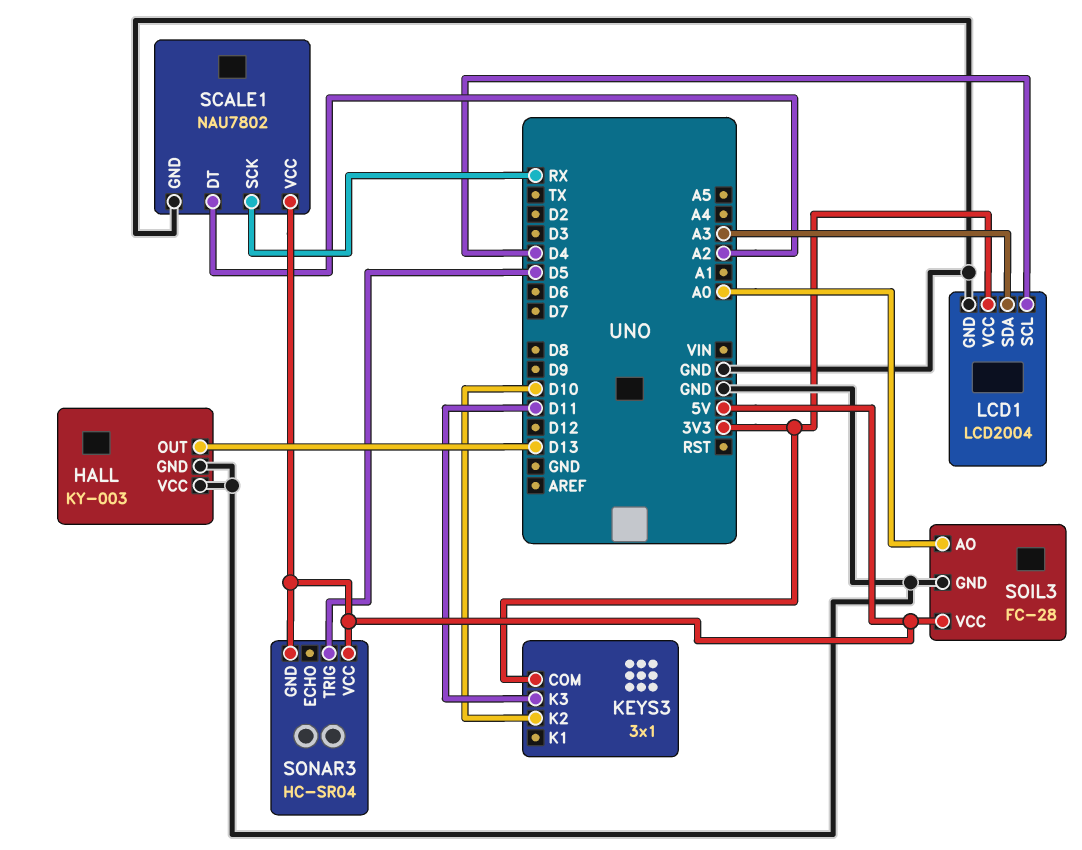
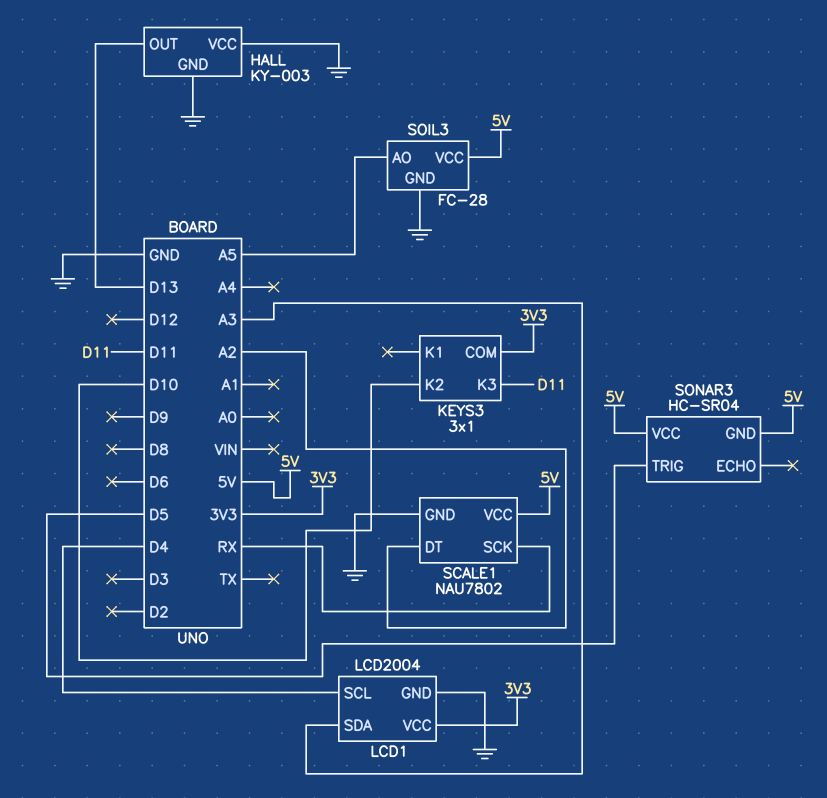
SOIL3 pin AO: A0 -> A5

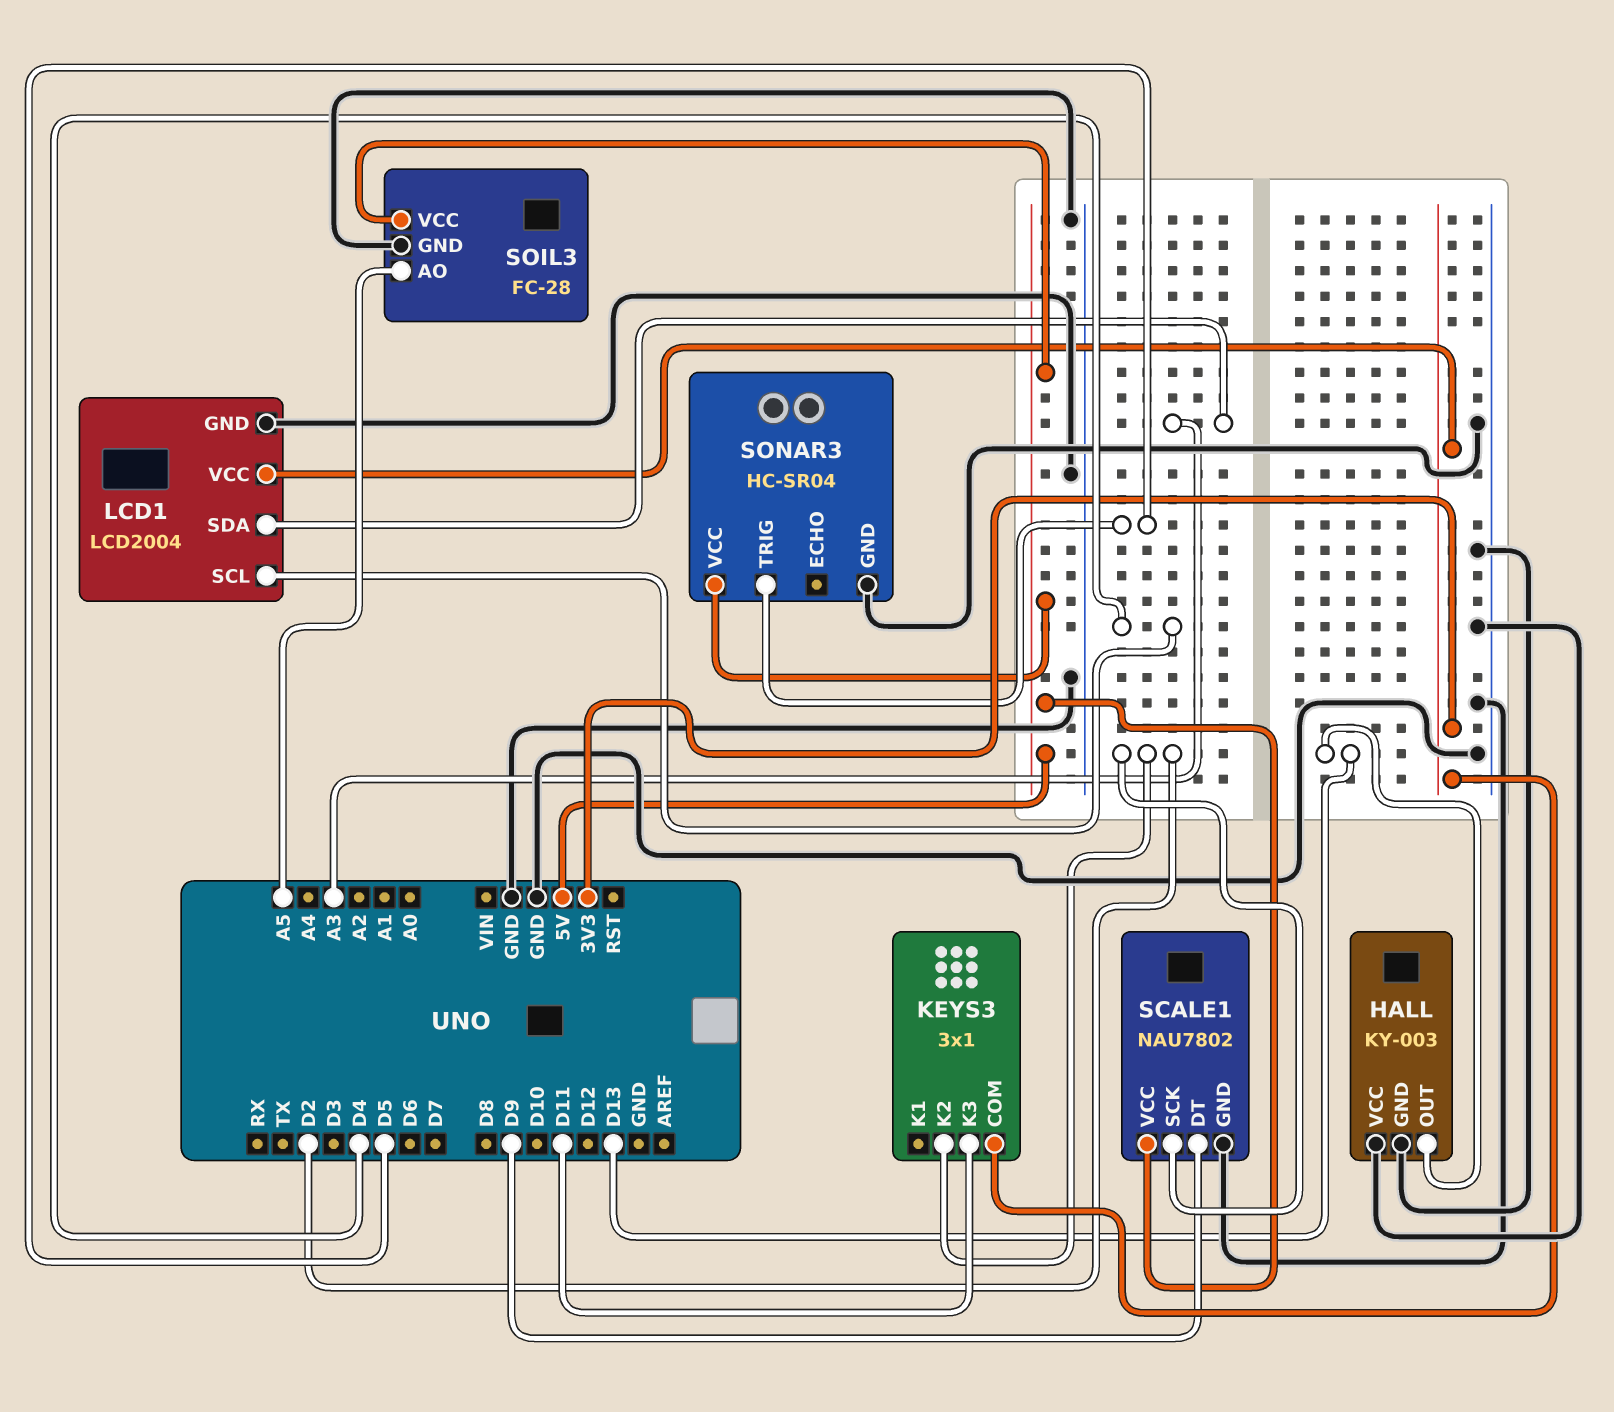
KEYS3 pin K2: D10 -> D2
SCALE1 pin DT: A2 -> D9
SCALE1 pin SCK: RX -> D2
SONAR3 pin GND: 5V -> GND

